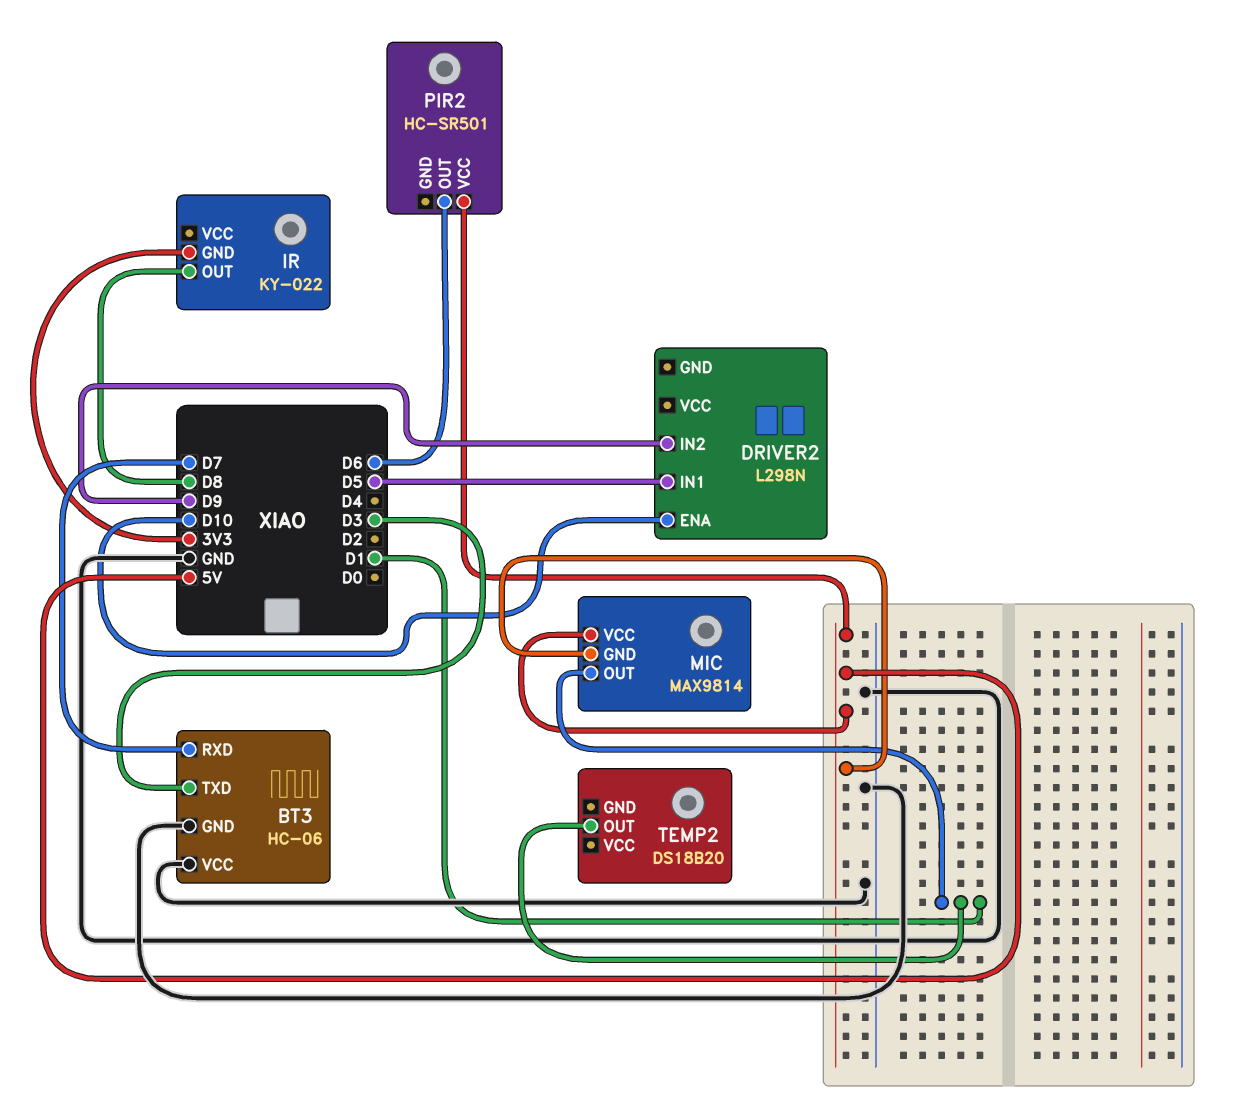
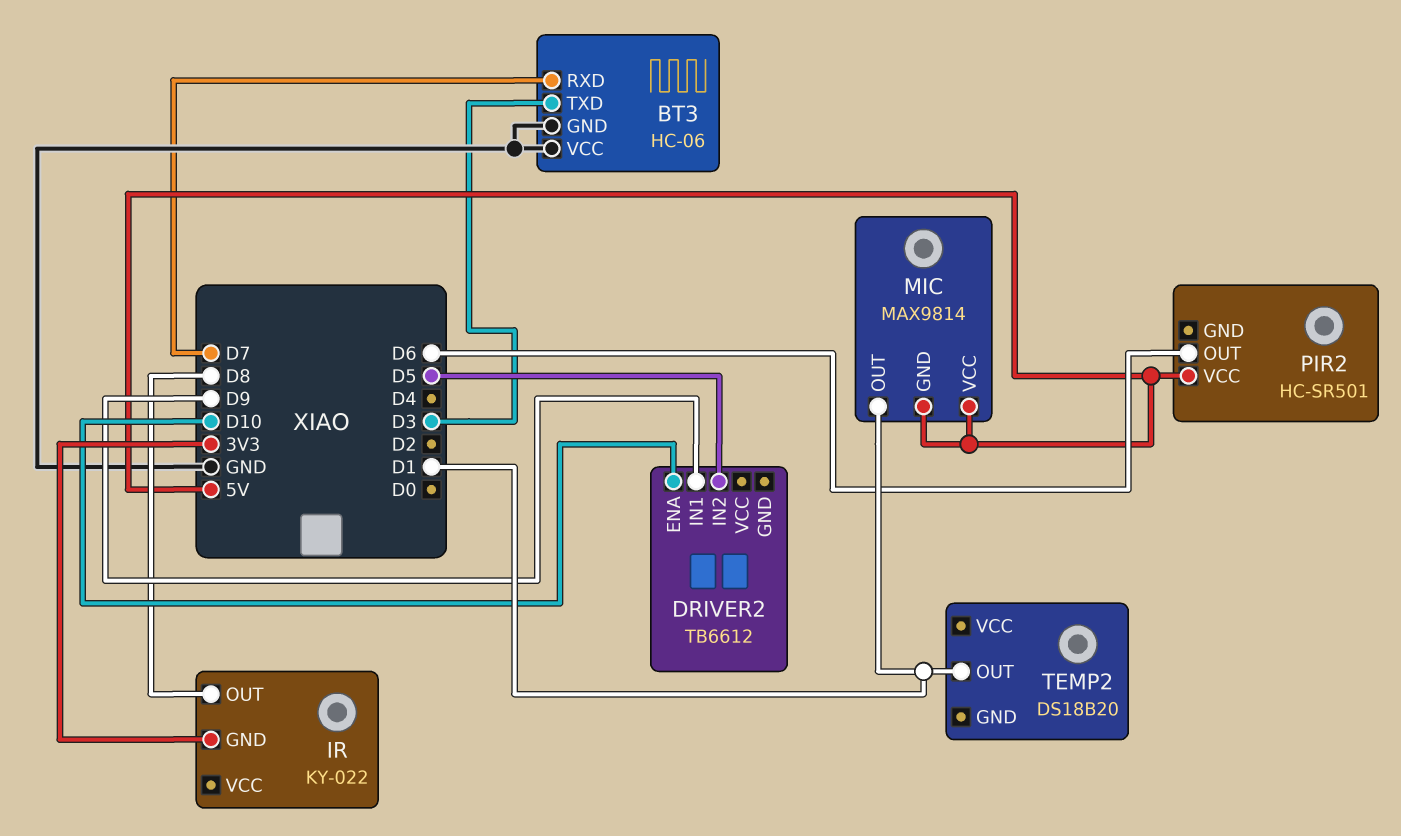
DRIVER2: L298N -> TB6612
DRIVER2 pin IN1: D5 -> D9
DRIVER2 pin IN2: D9 -> D5

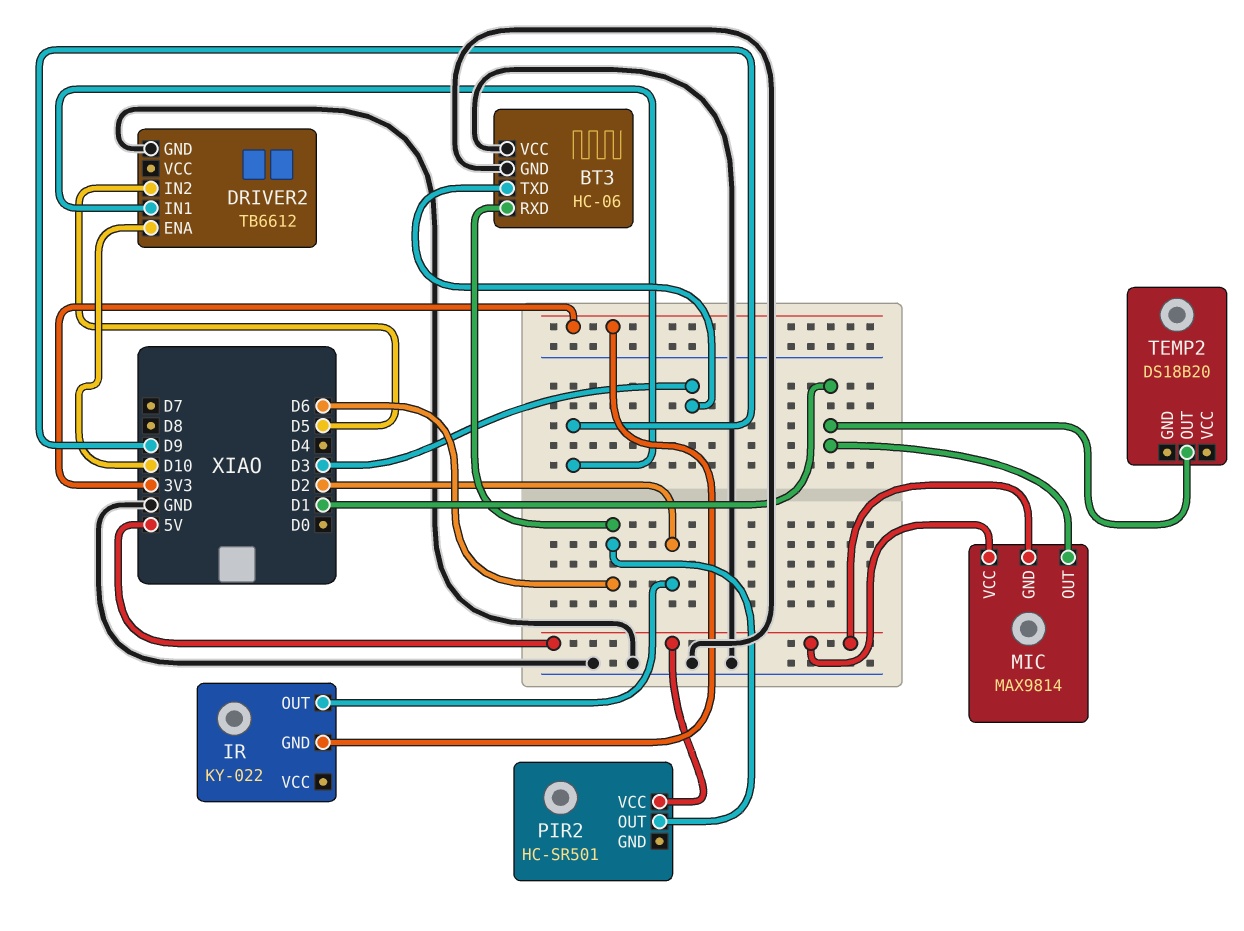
BT3 pin RXD: D7 -> D6
DRIVER2 pin GND: none -> GND
IR pin OUT: D8 -> D2

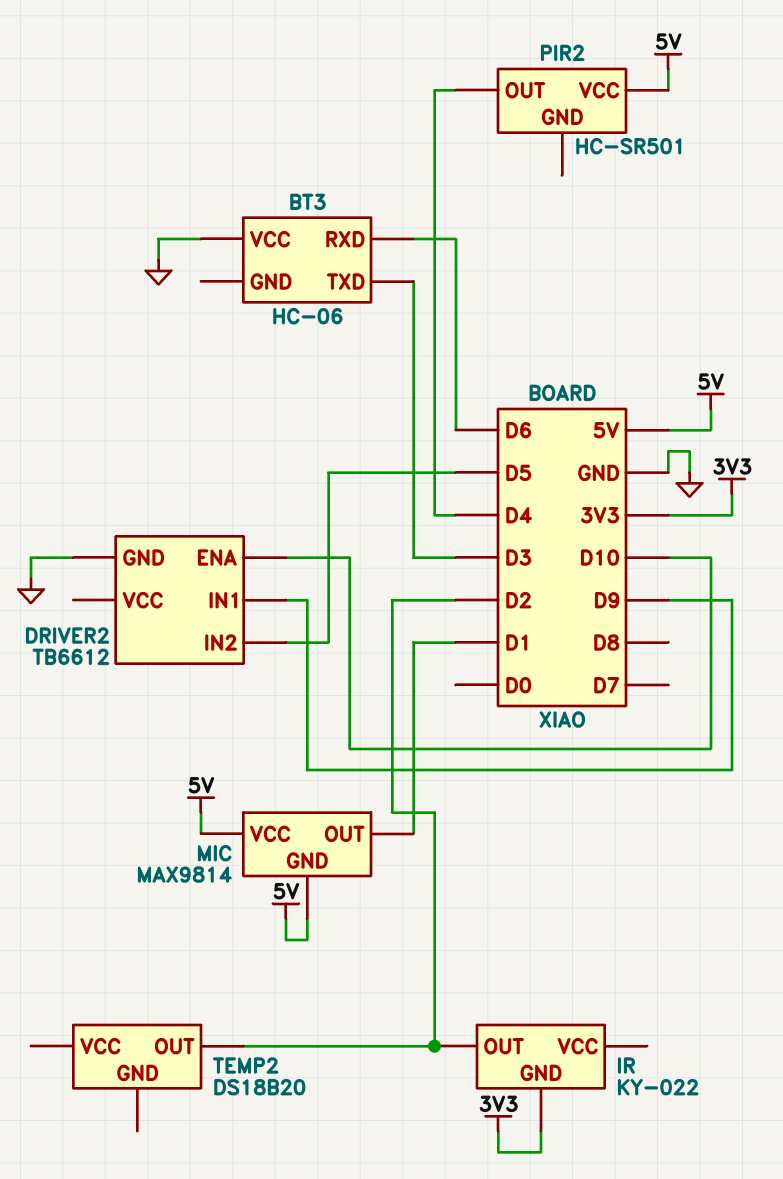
BT3 pin GND: GND -> none
PIR2 pin OUT: D6 -> D4
TEMP2 pin OUT: D1 -> D2

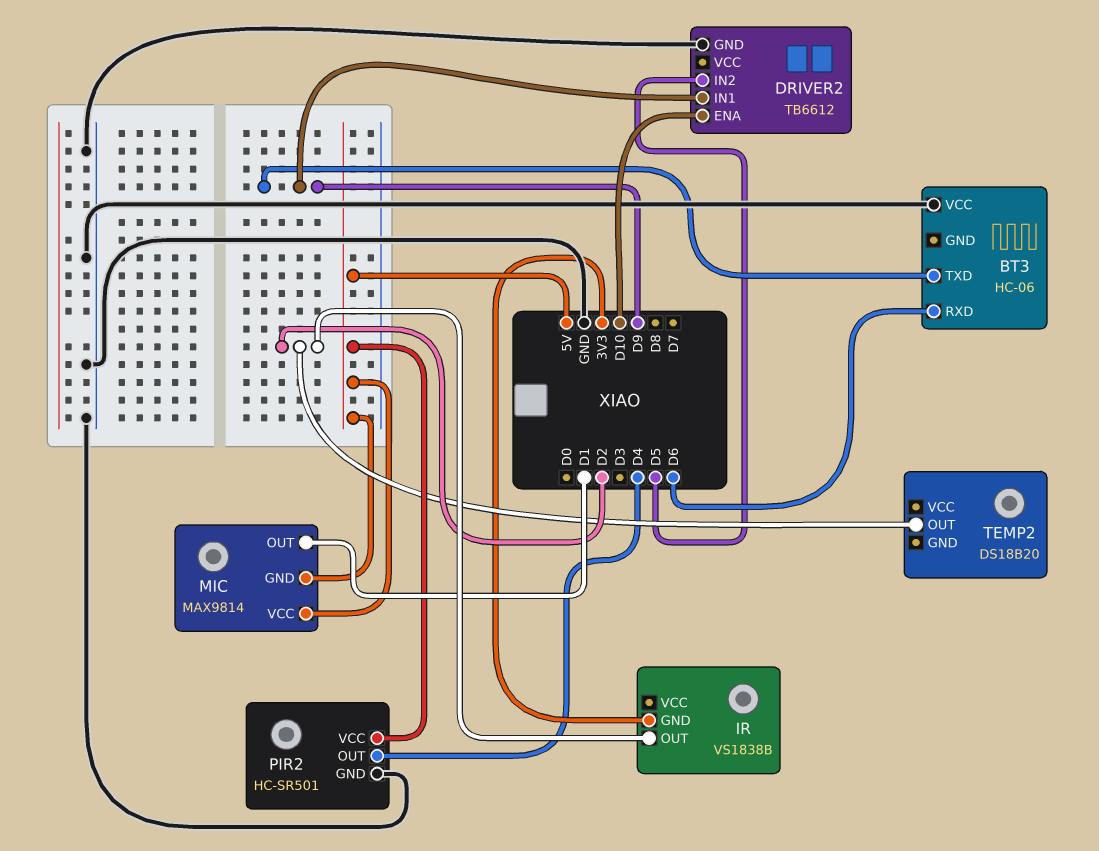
BT3 pin TXD: D3 -> D9
IR: KY-022 -> VS1838B
PIR2 pin GND: none -> GND

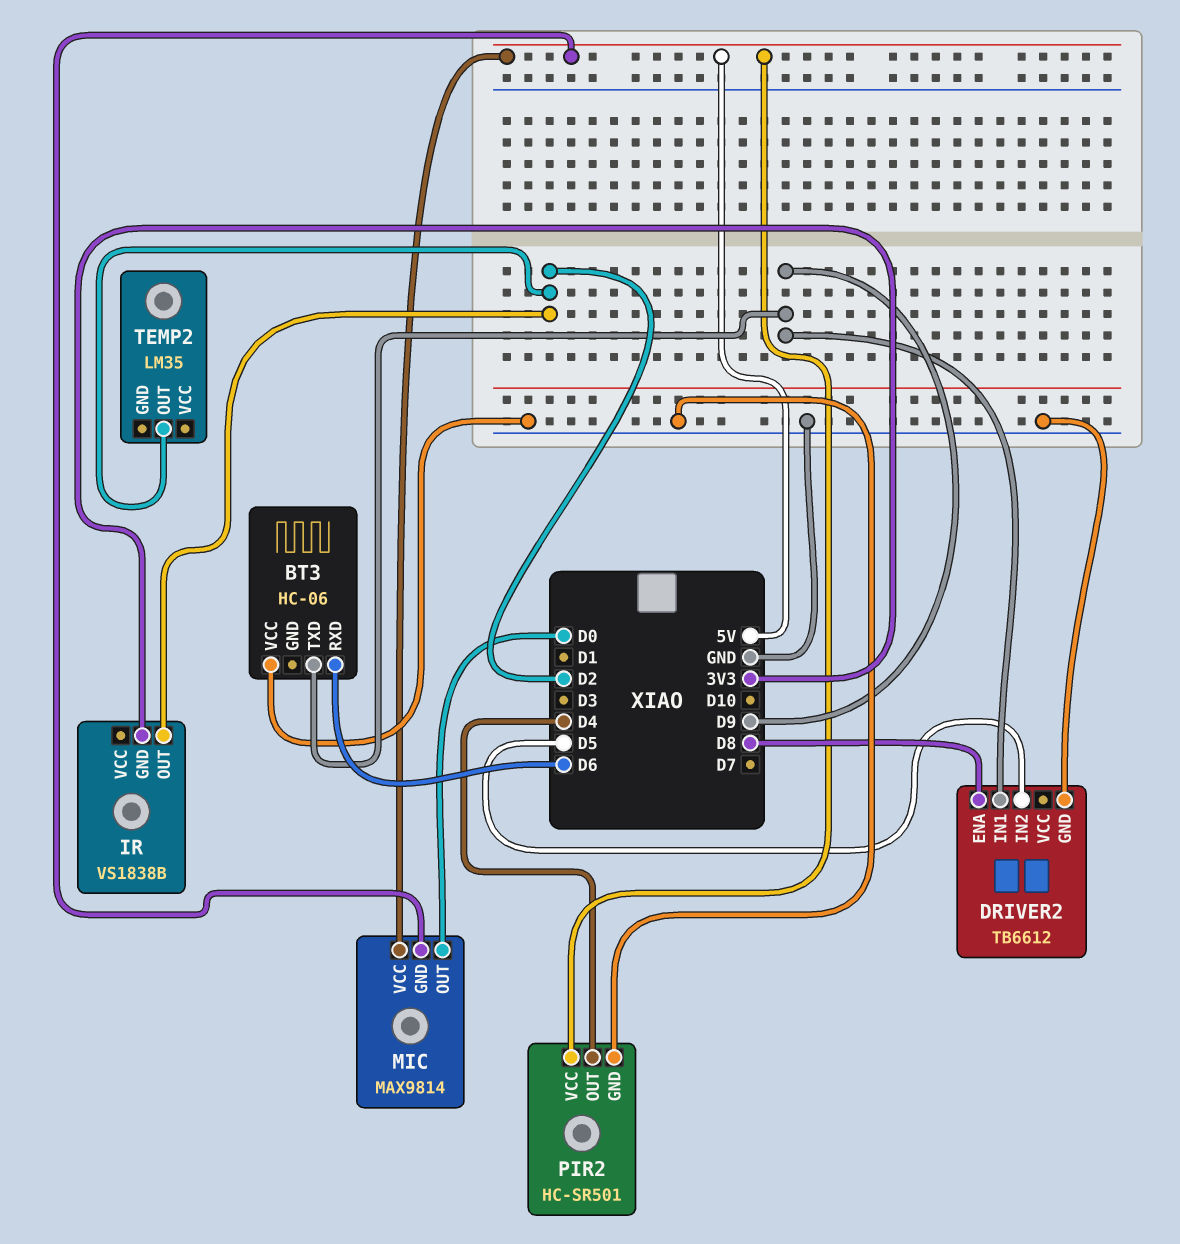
DRIVER2 pin ENA: D10 -> D8
MIC pin OUT: D1 -> D0
TEMP2: DS18B20 -> LM35

